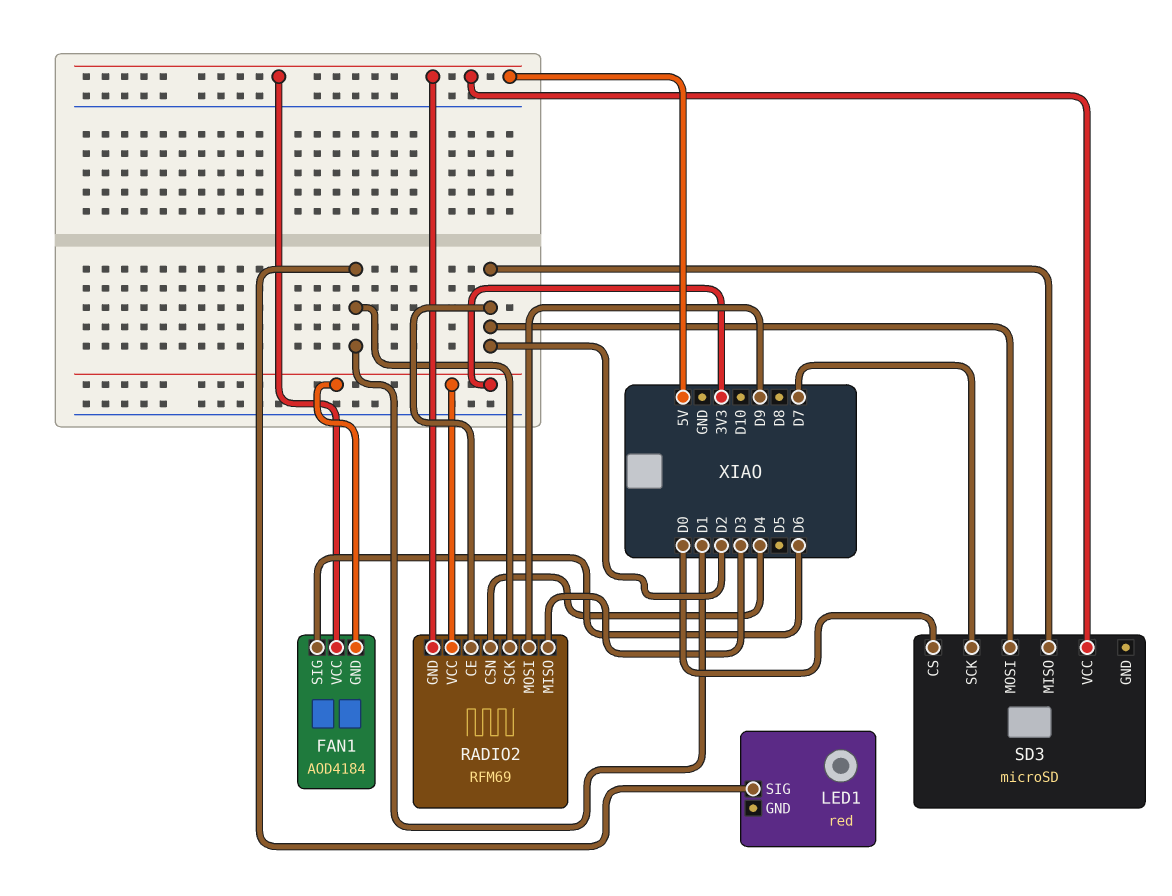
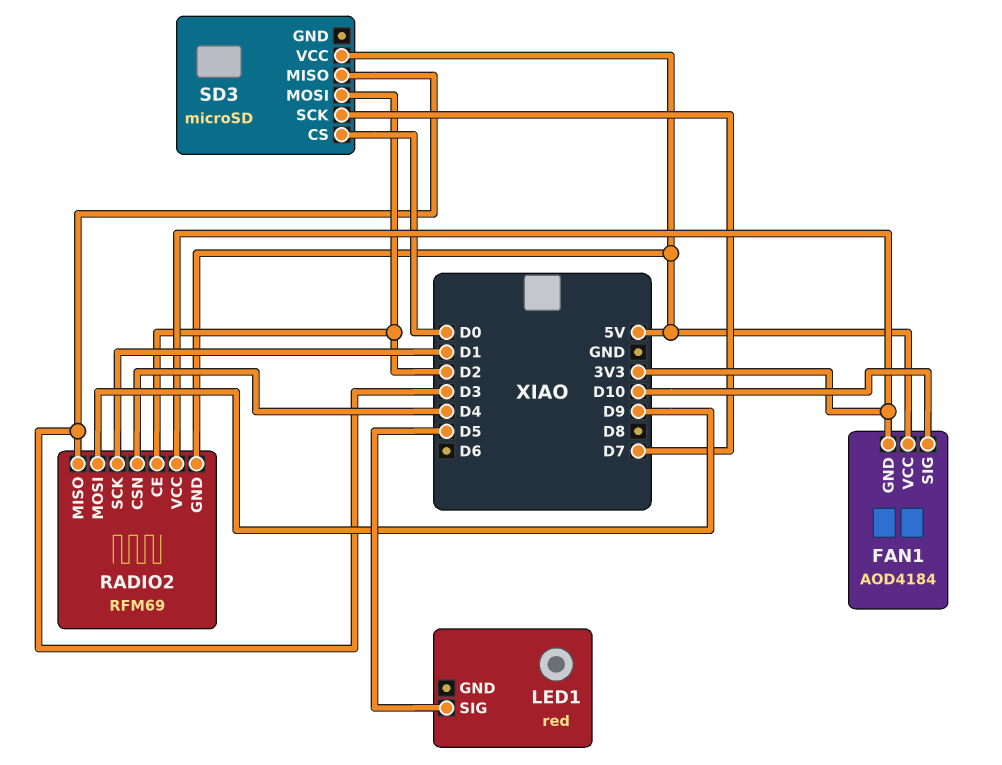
FAN1 pin SIG: D6 -> D10
LED1 pin SIG: D1 -> D5
SD3 pin MISO: D2 -> D3

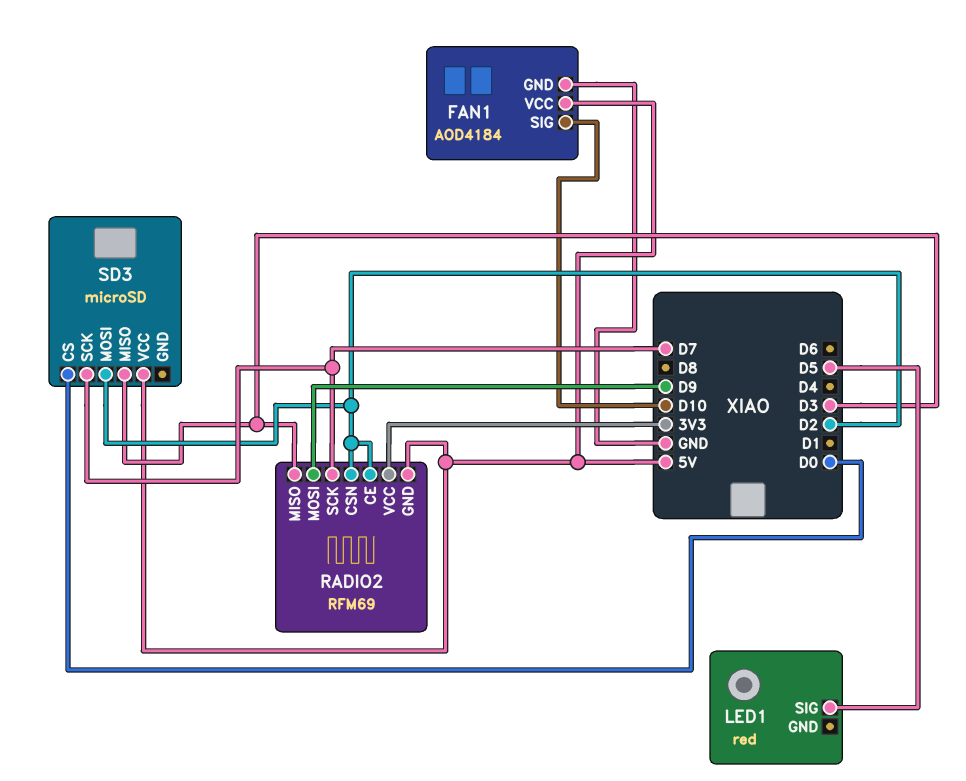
FAN1 pin GND: 3V3 -> GND
RADIO2 pin CSN: D4 -> D2
RADIO2 pin SCK: D1 -> D7

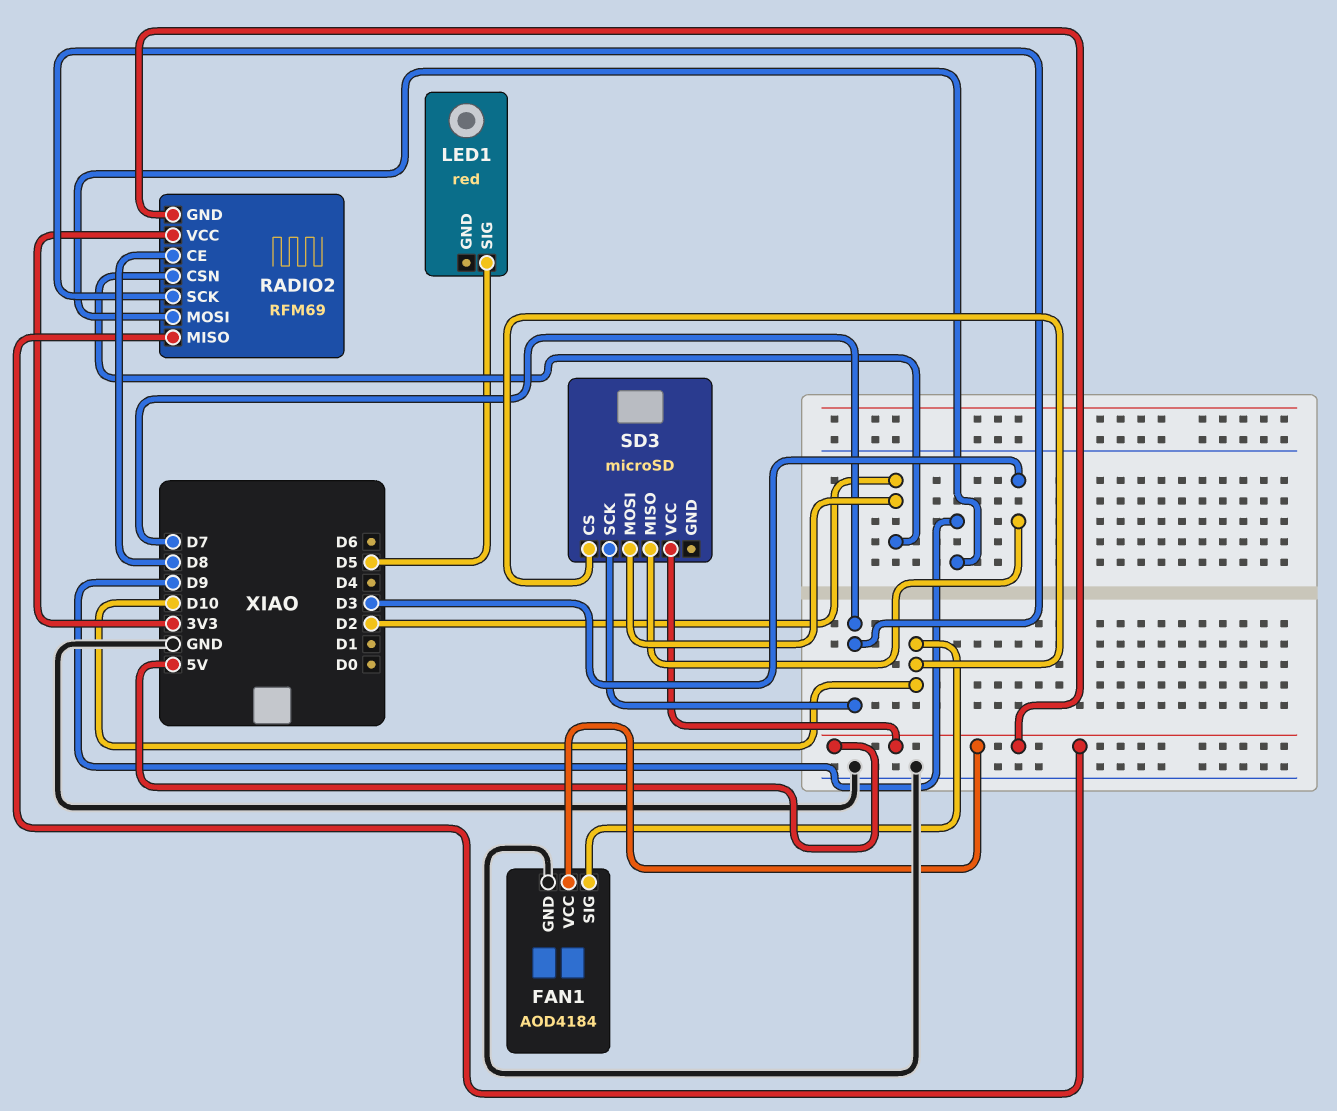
RADIO2 pin CE: D2 -> D8
RADIO2 pin MISO: D3 -> 5V
SD3 pin CS: D0 -> D10

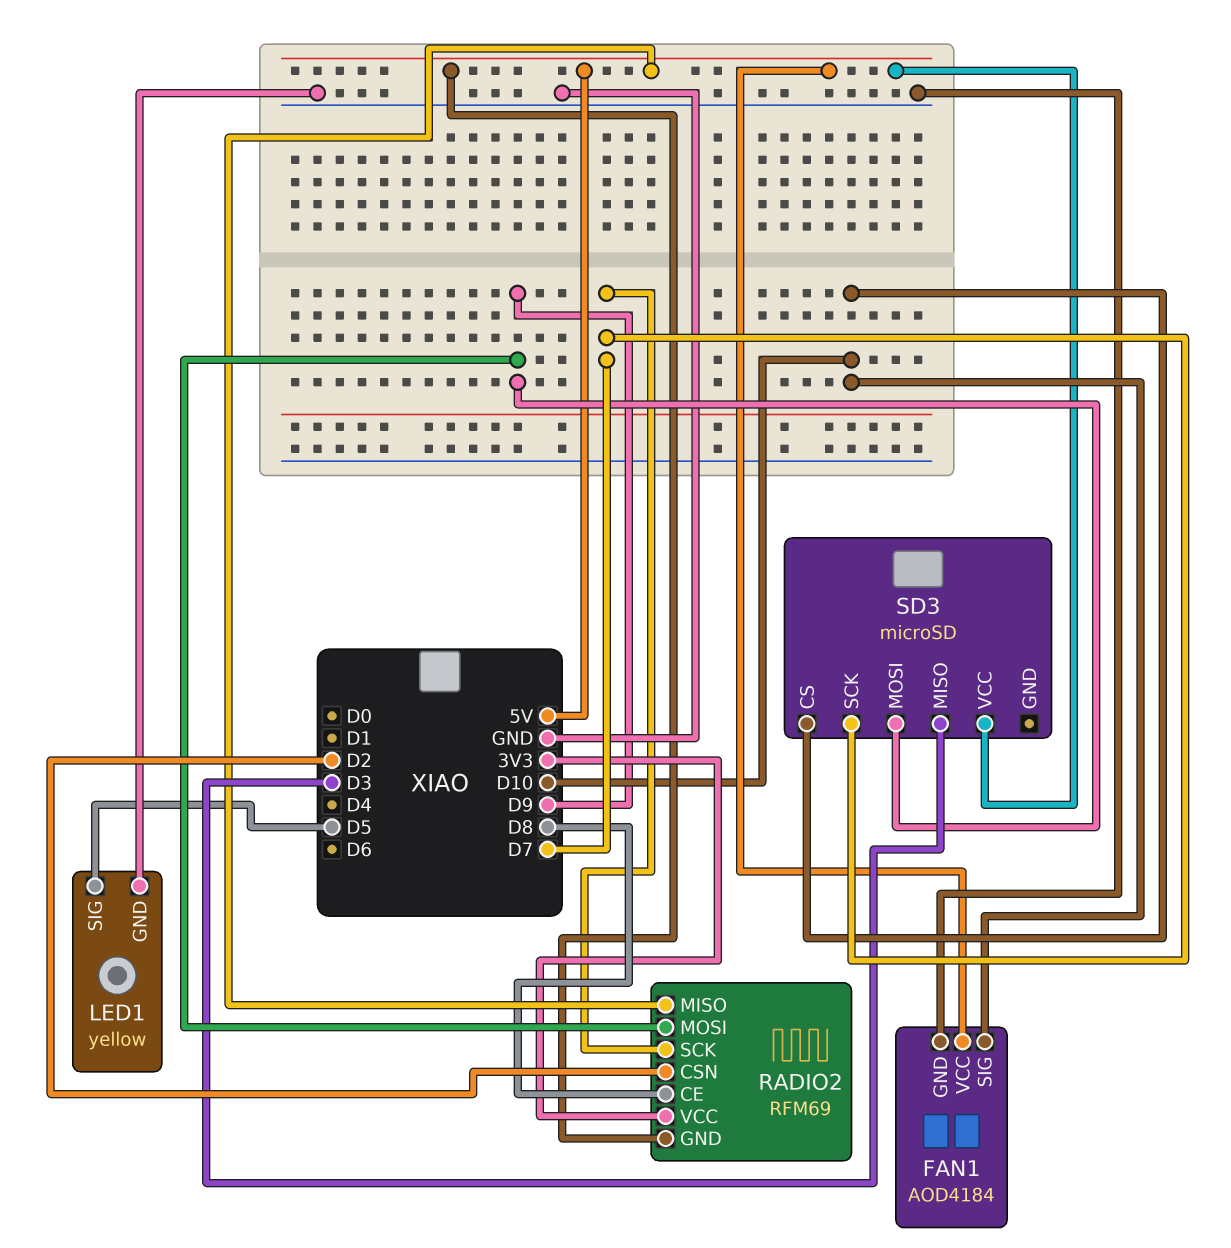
LED1: red -> yellow
LED1 pin GND: none -> GND
SD3 pin MOSI: D2 -> D9

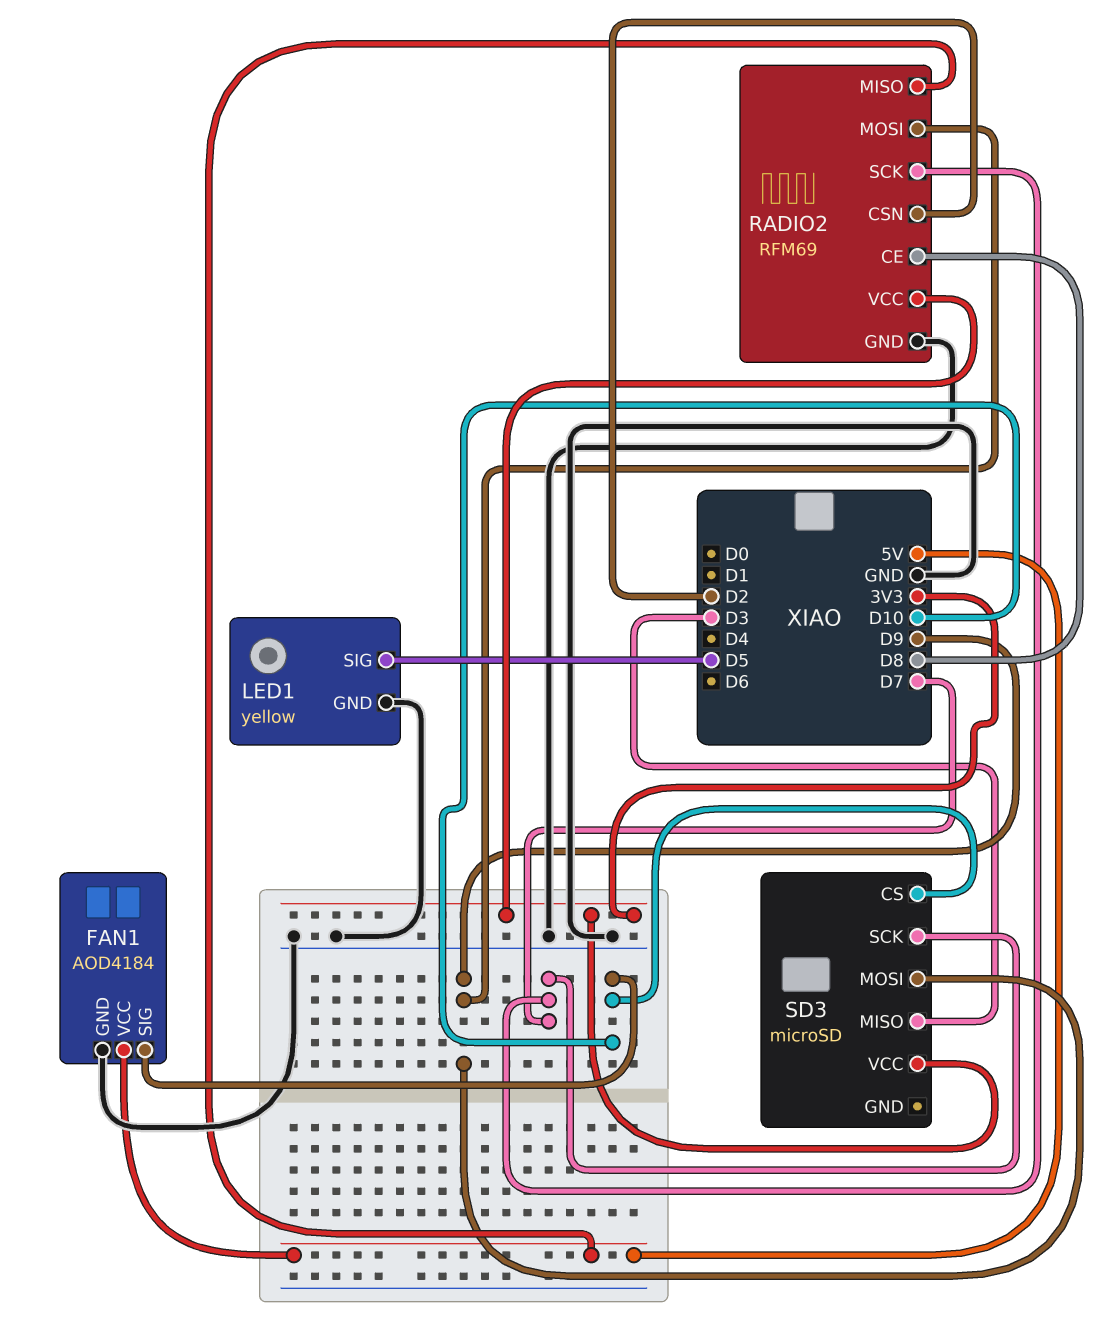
RADIO2 pin GND: 5V -> GND
SD3 pin VCC: 5V -> 3V3

